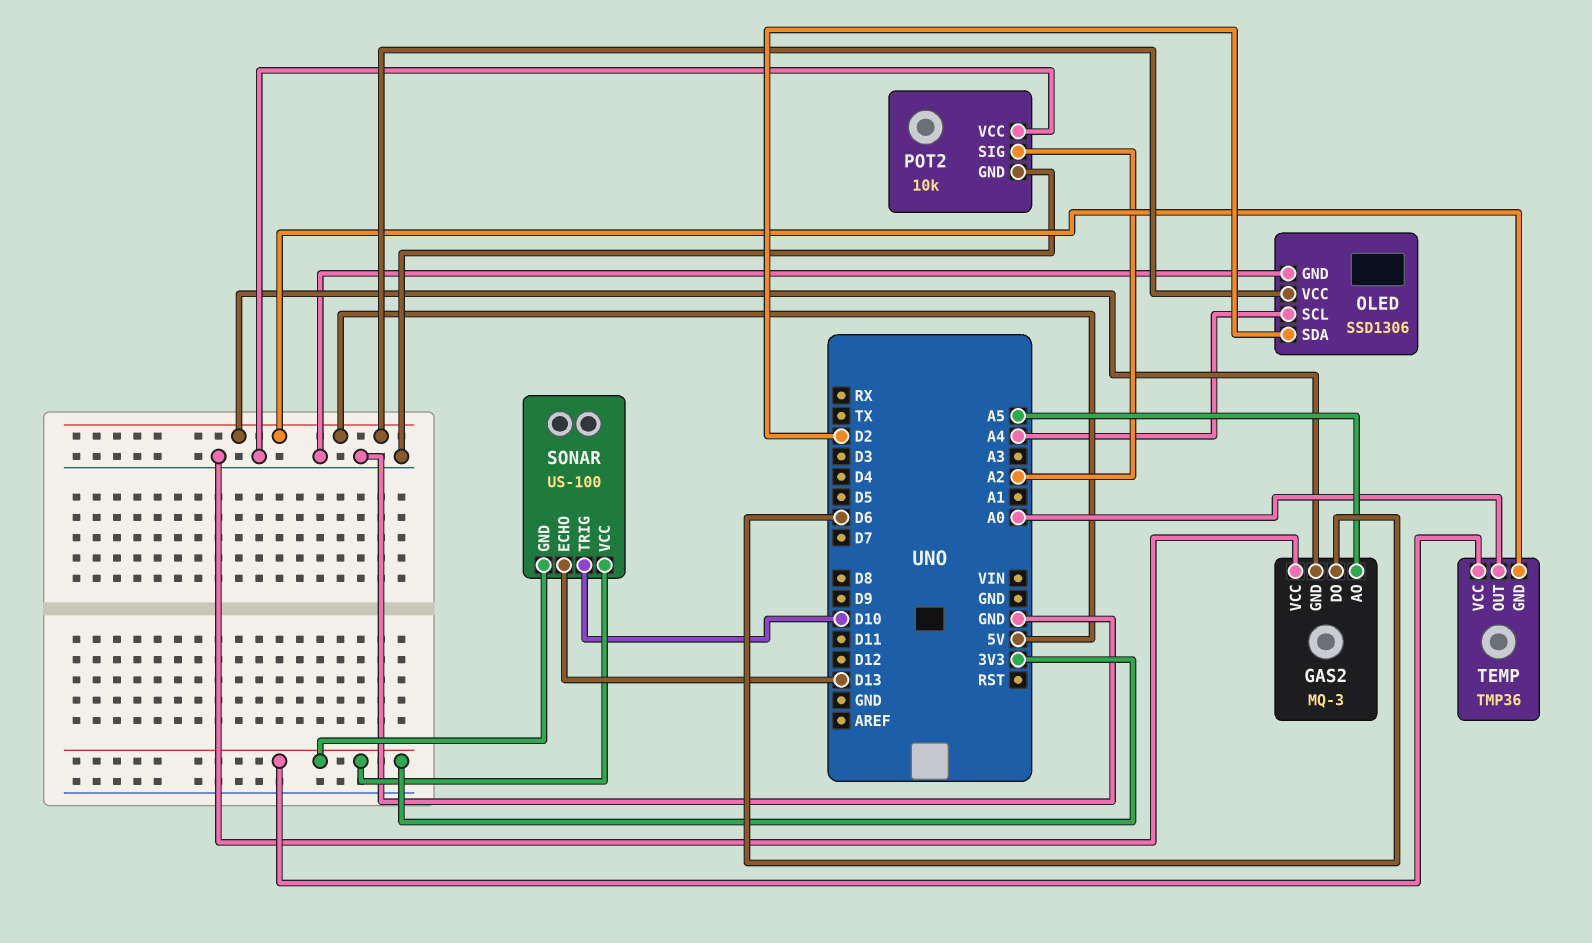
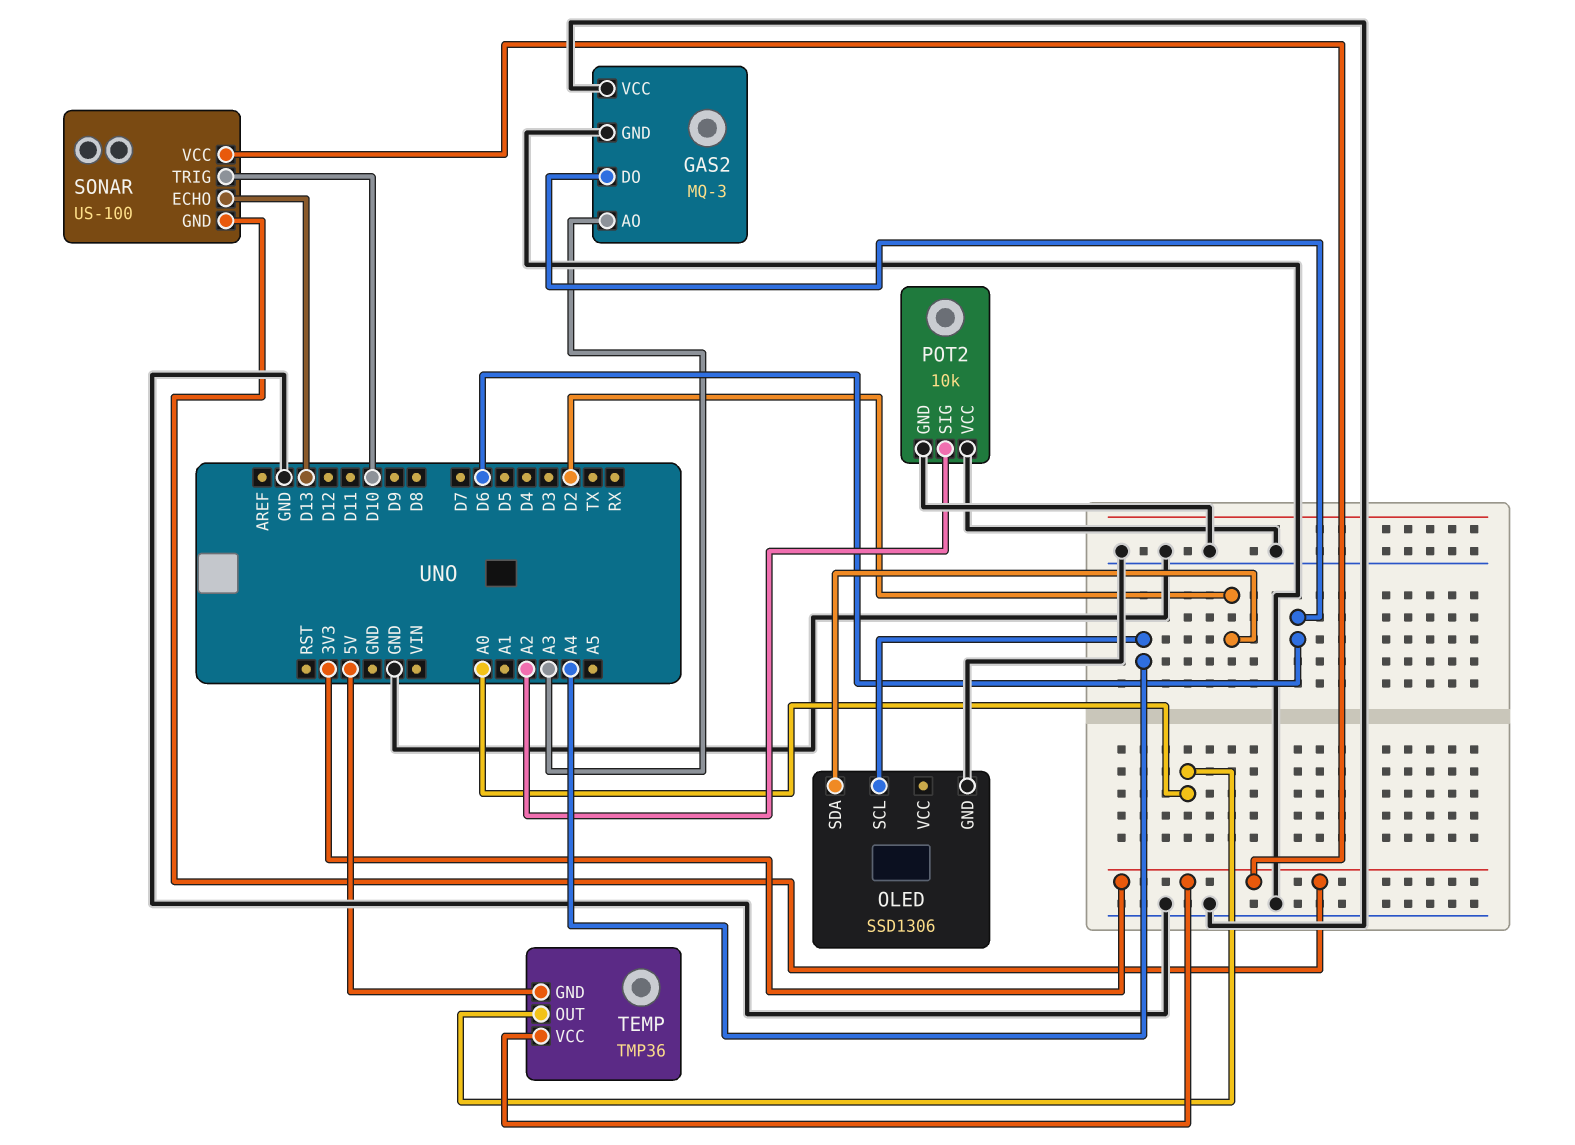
GAS2 pin AO: A5 -> A3
GAS2 pin GND: 5V -> GND
OLED pin VCC: 5V -> none

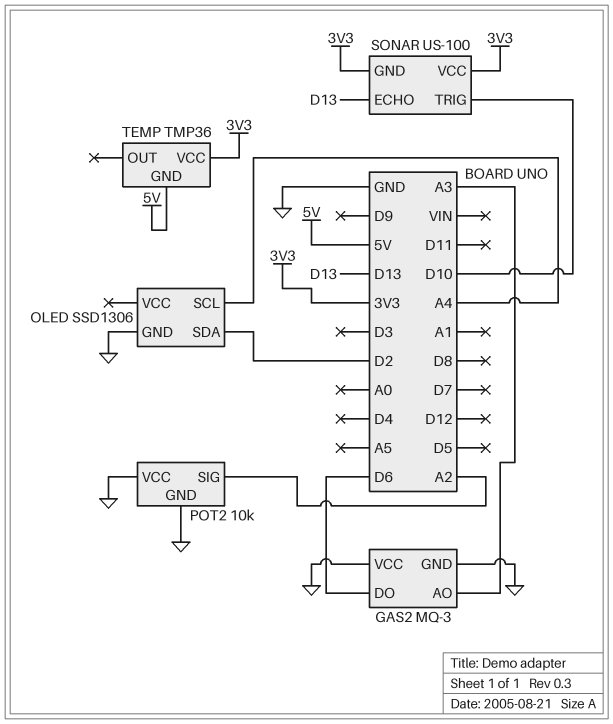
TEMP pin OUT: A0 -> none

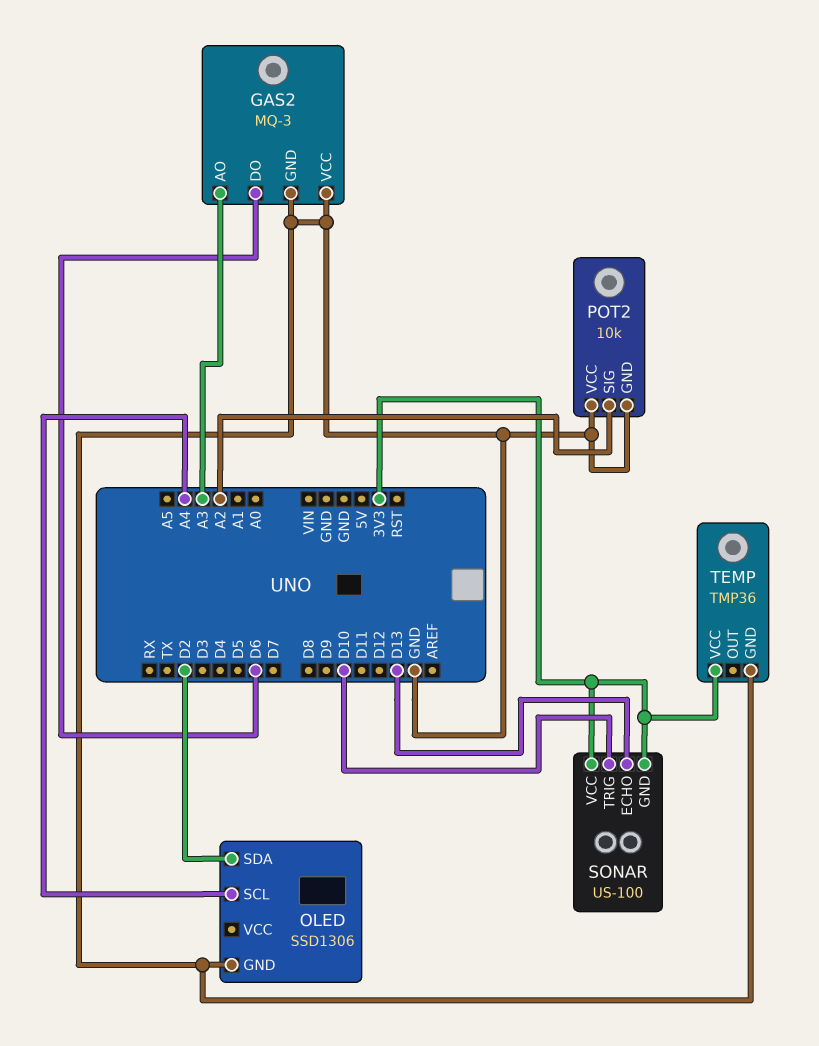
TEMP pin GND: 5V -> GND

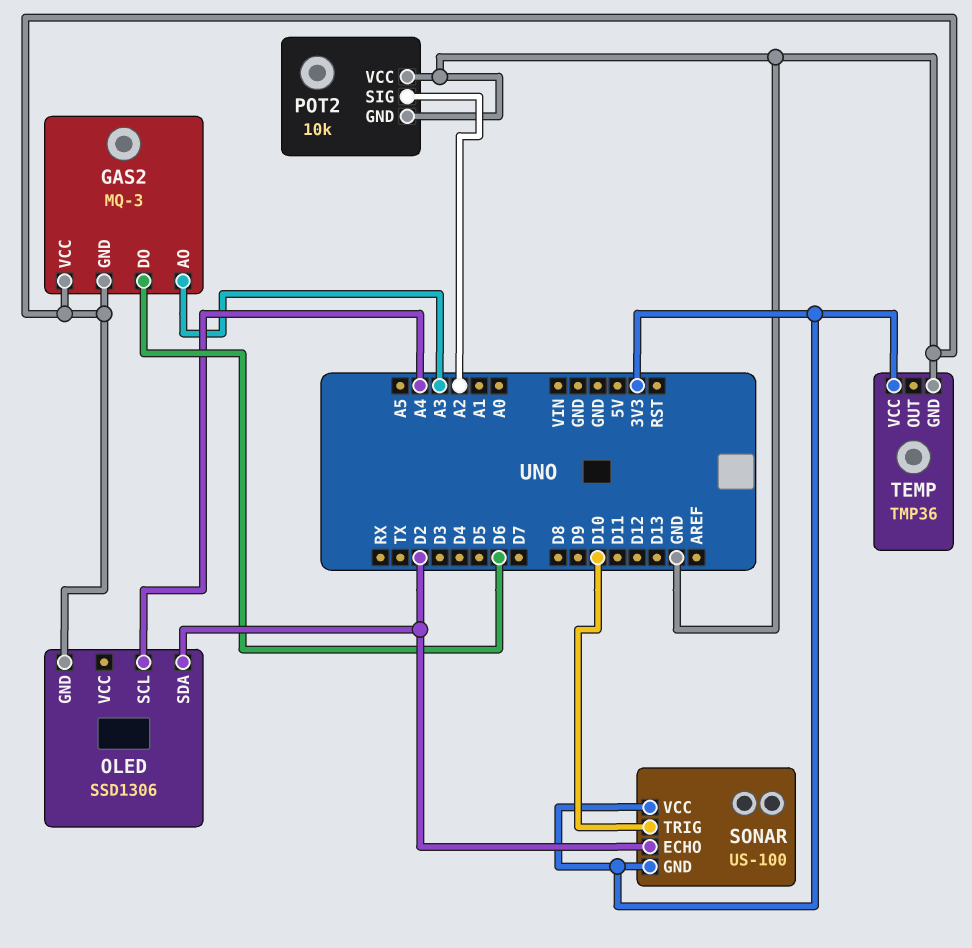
SONAR pin ECHO: D13 -> D2

